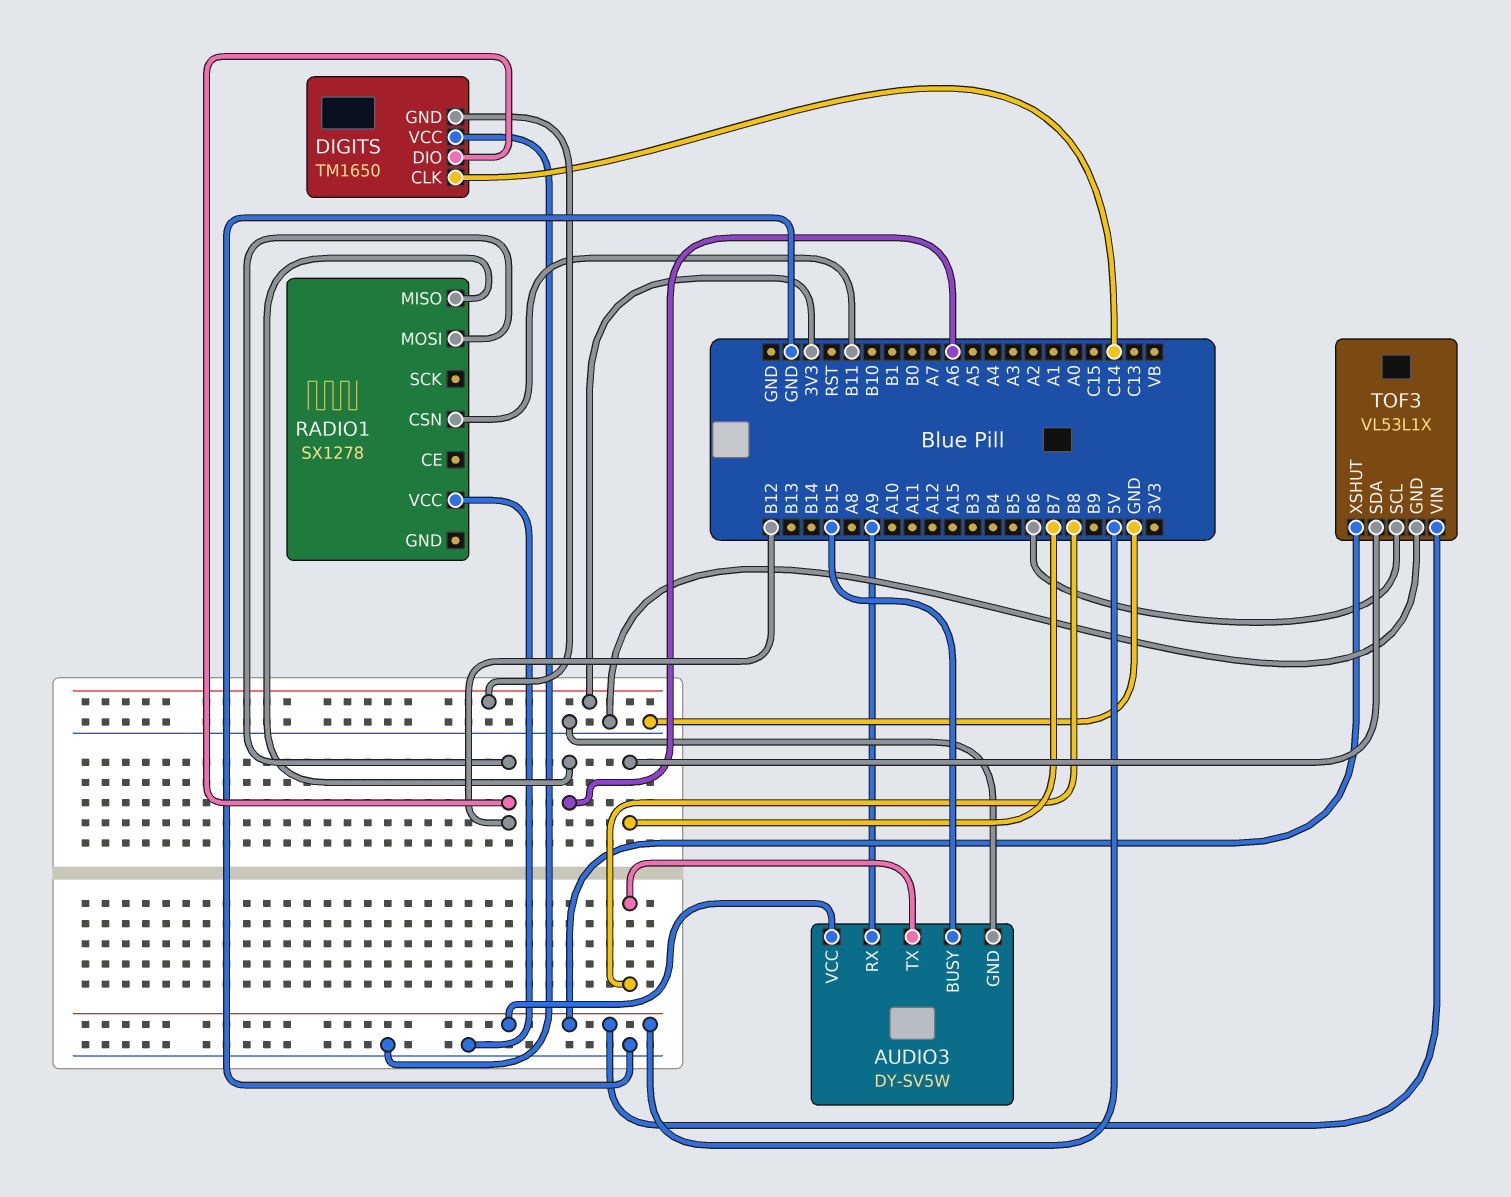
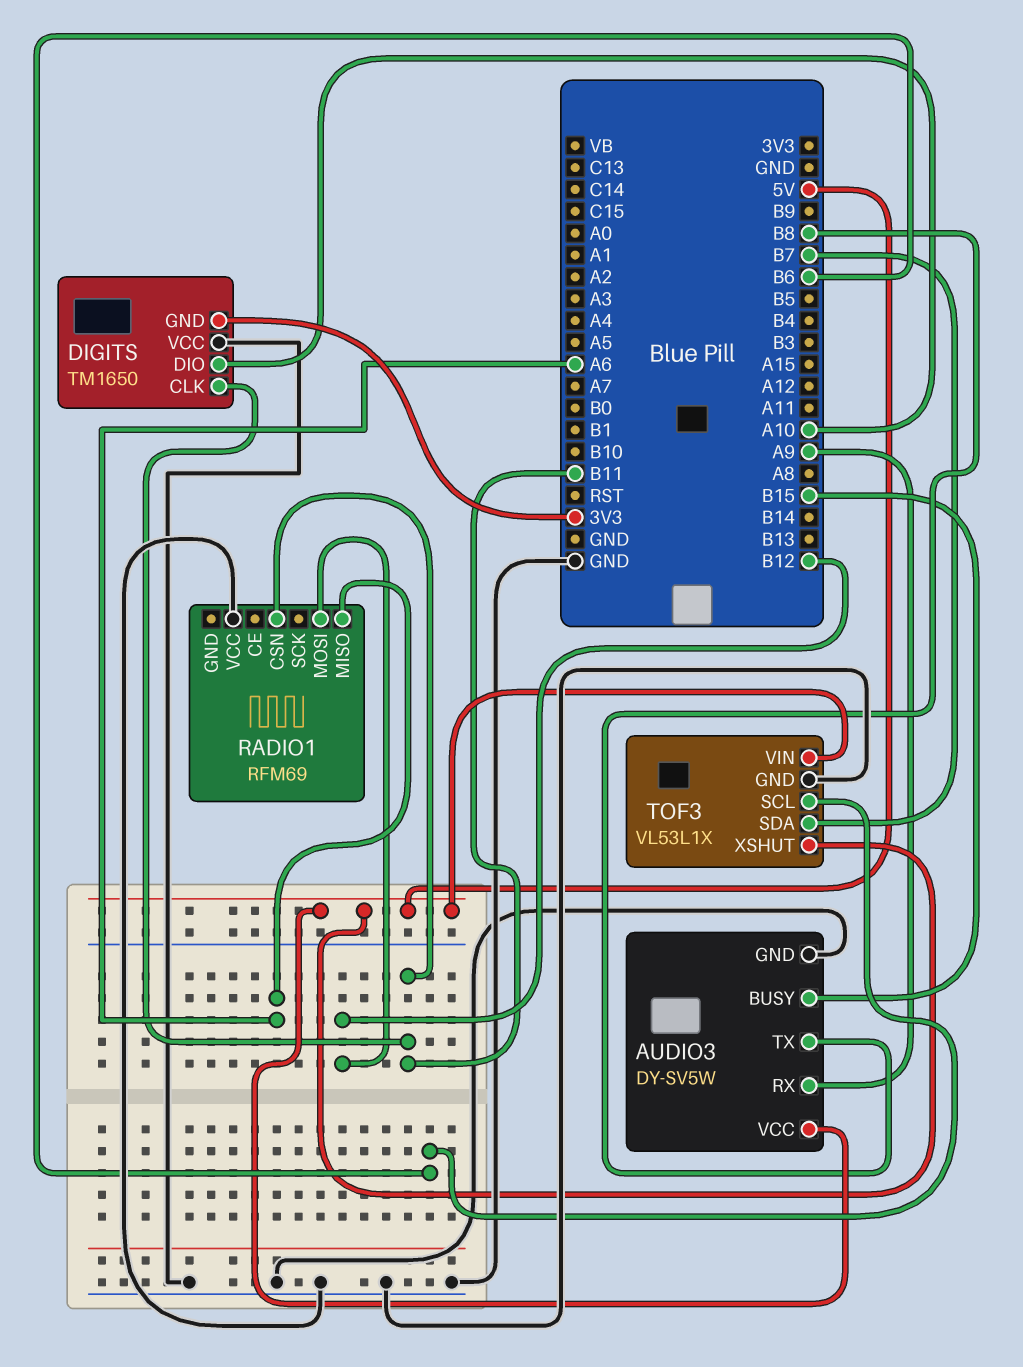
DIGITS pin CLK: C14 -> B11
DIGITS pin DIO: B12 -> A10
RADIO1: SX1278 -> RFM69

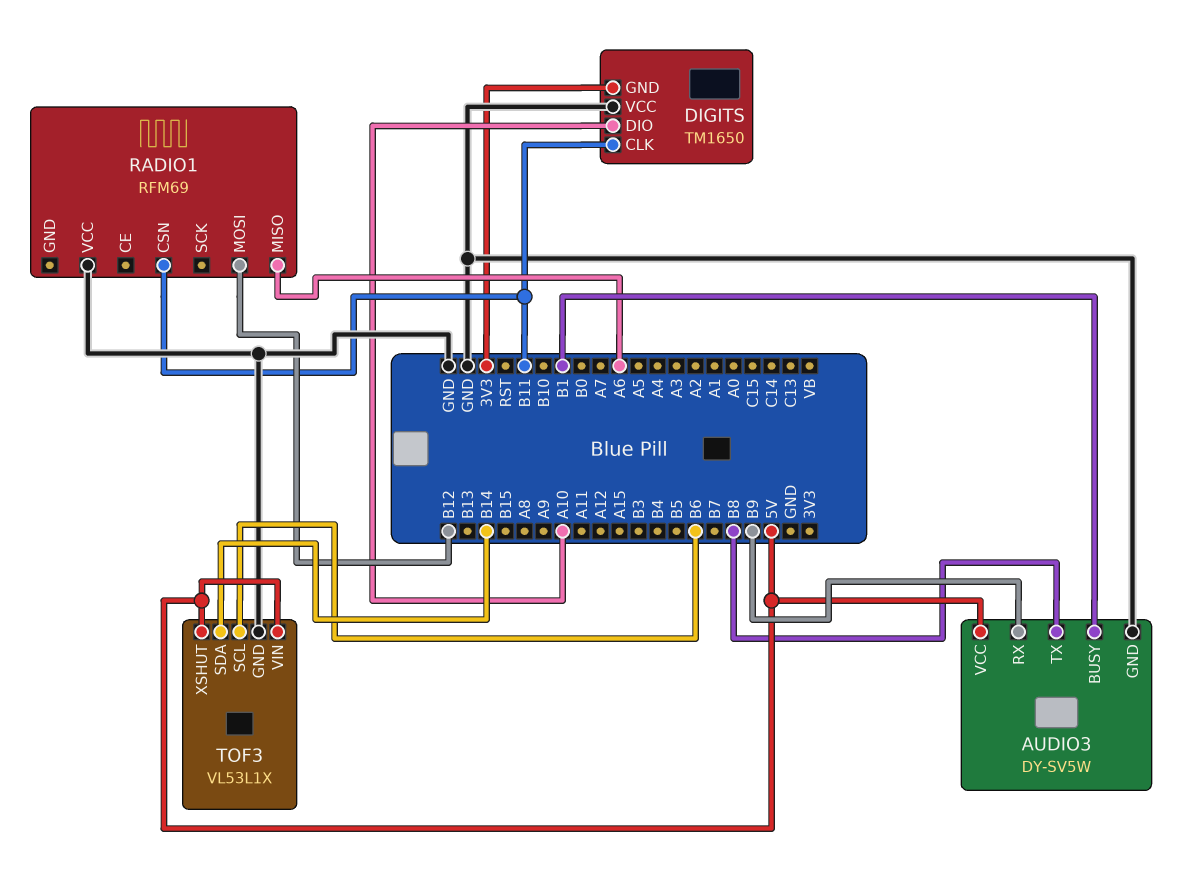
AUDIO3 pin BUSY: B15 -> B1
AUDIO3 pin RX: A9 -> B9
TOF3 pin SDA: B7 -> B14

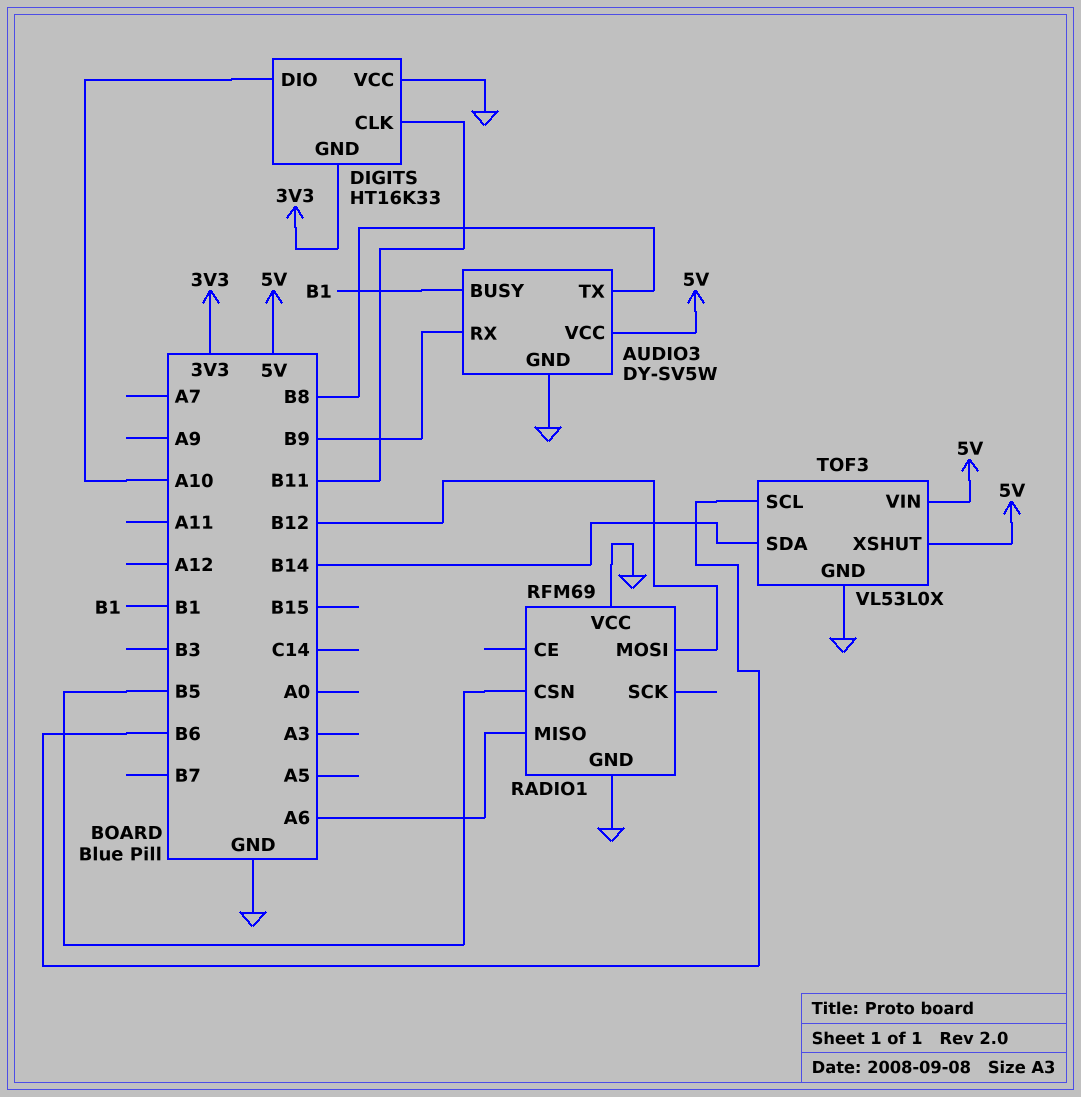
DIGITS: TM1650 -> HT16K33
RADIO1 pin CSN: B11 -> B5
RADIO1 pin GND: none -> GND
TOF3: VL53L1X -> VL53L0X

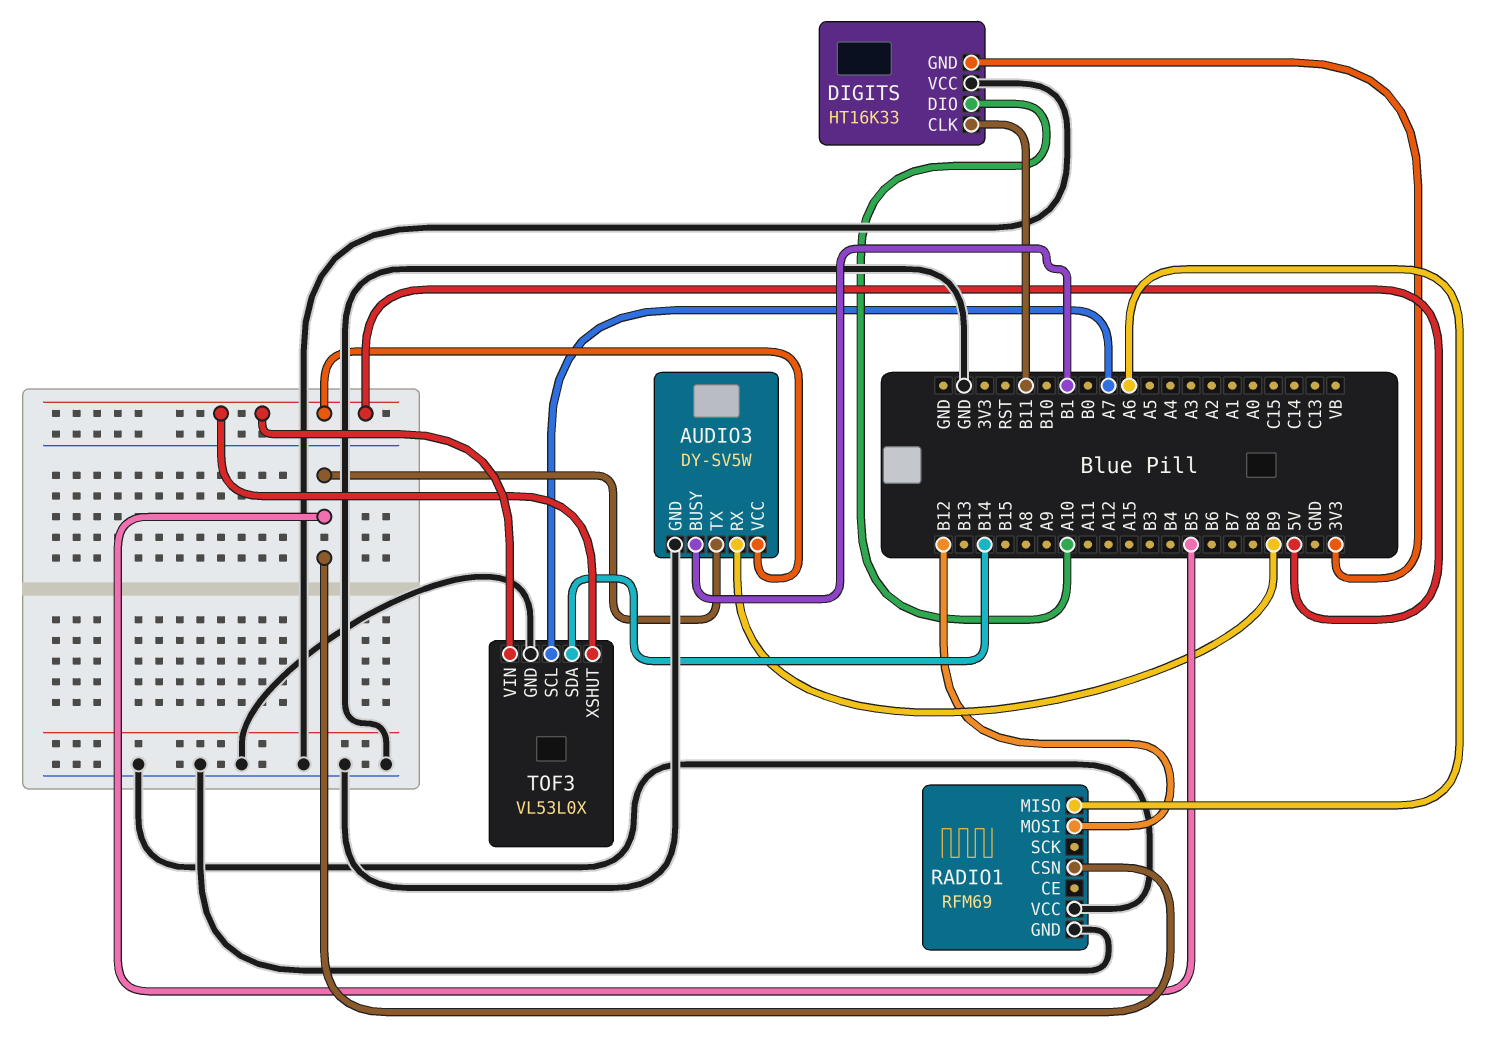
AUDIO3 pin TX: B8 -> B5
TOF3 pin SCL: B6 -> A7

